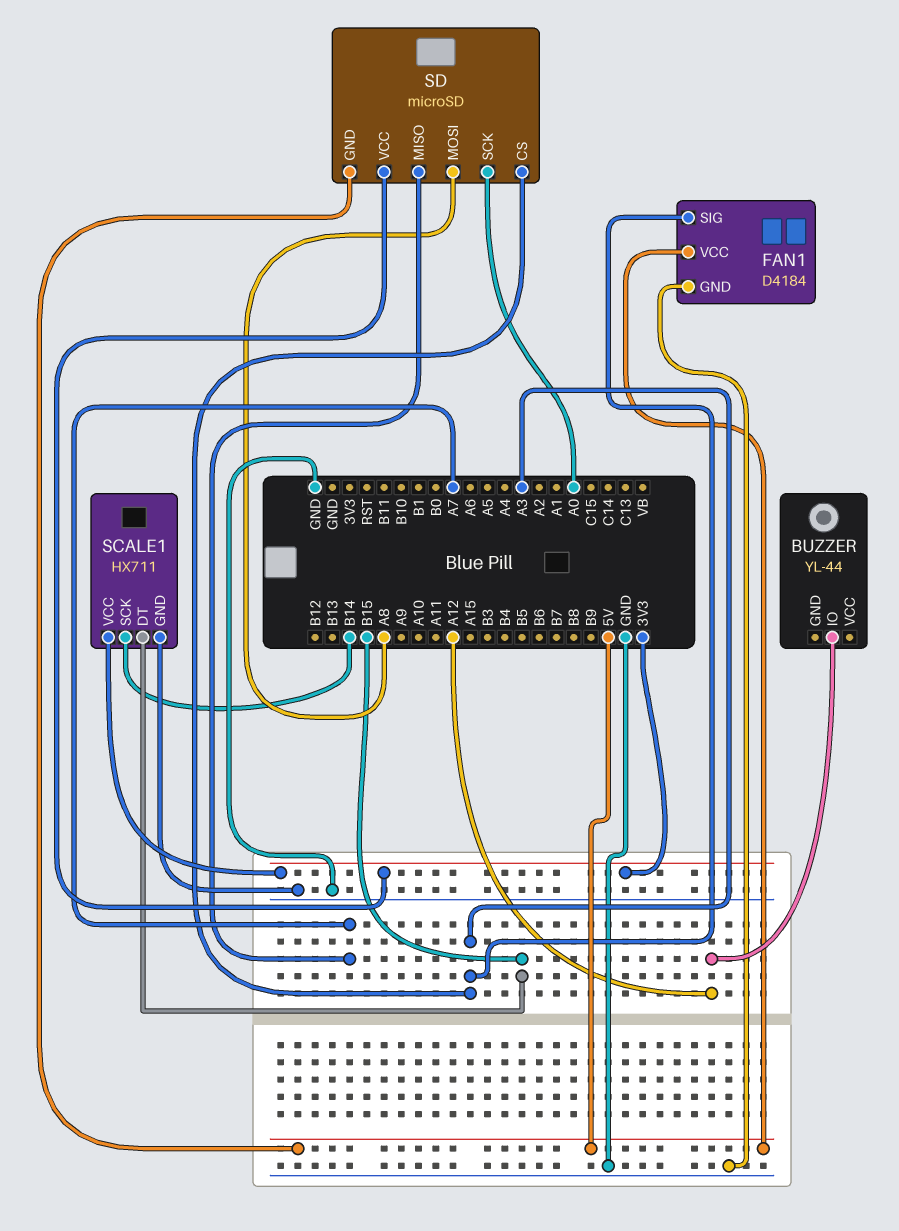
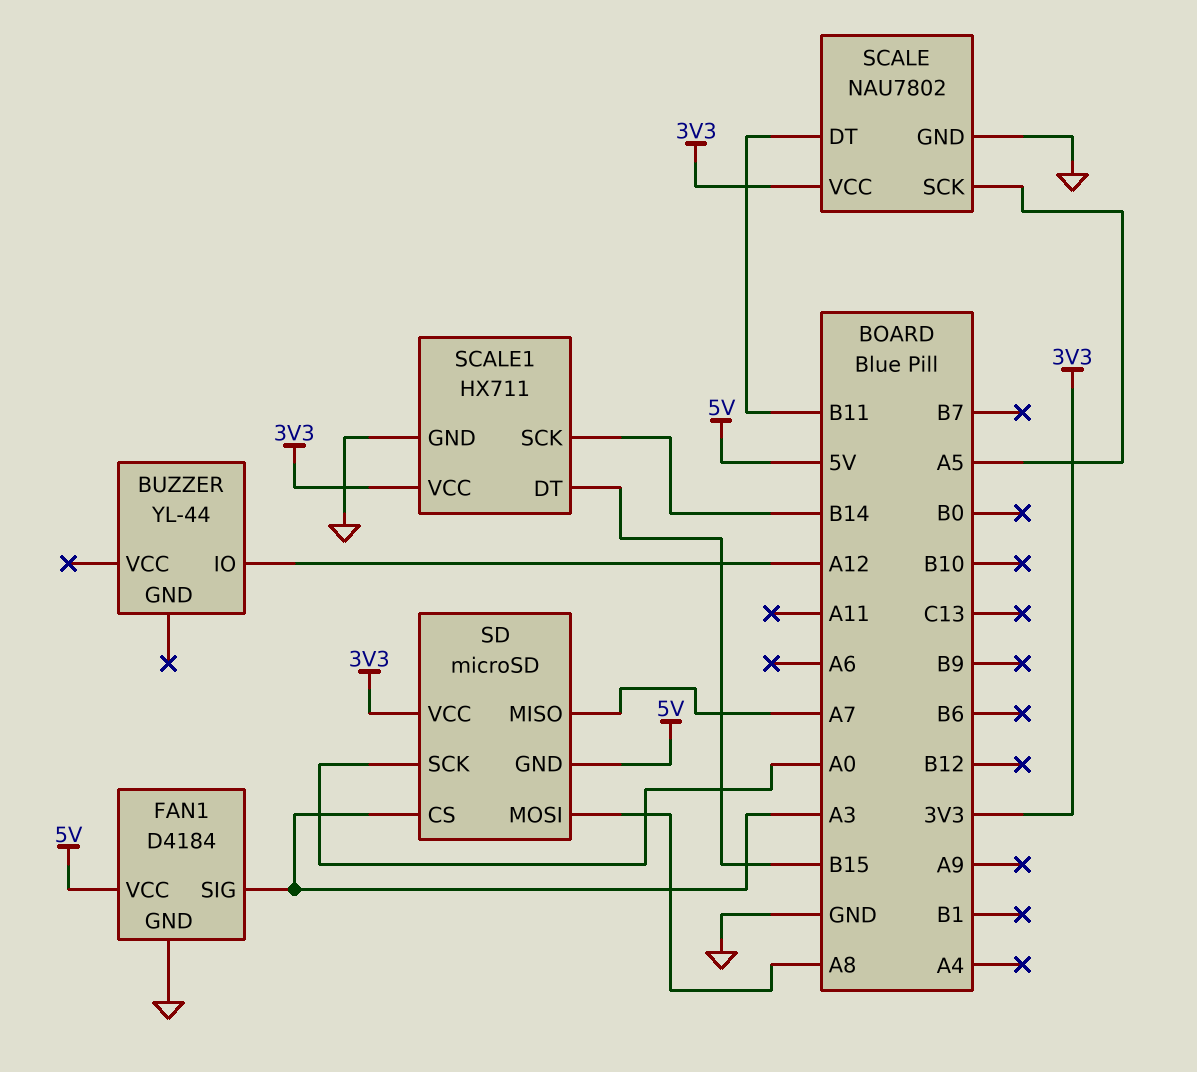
SCALE: none -> NAU7802
SCALE pin DT: none -> B11
SCALE pin GND: none -> GND
SCALE pin SCK: none -> A5
SCALE pin VCC: none -> 3V3

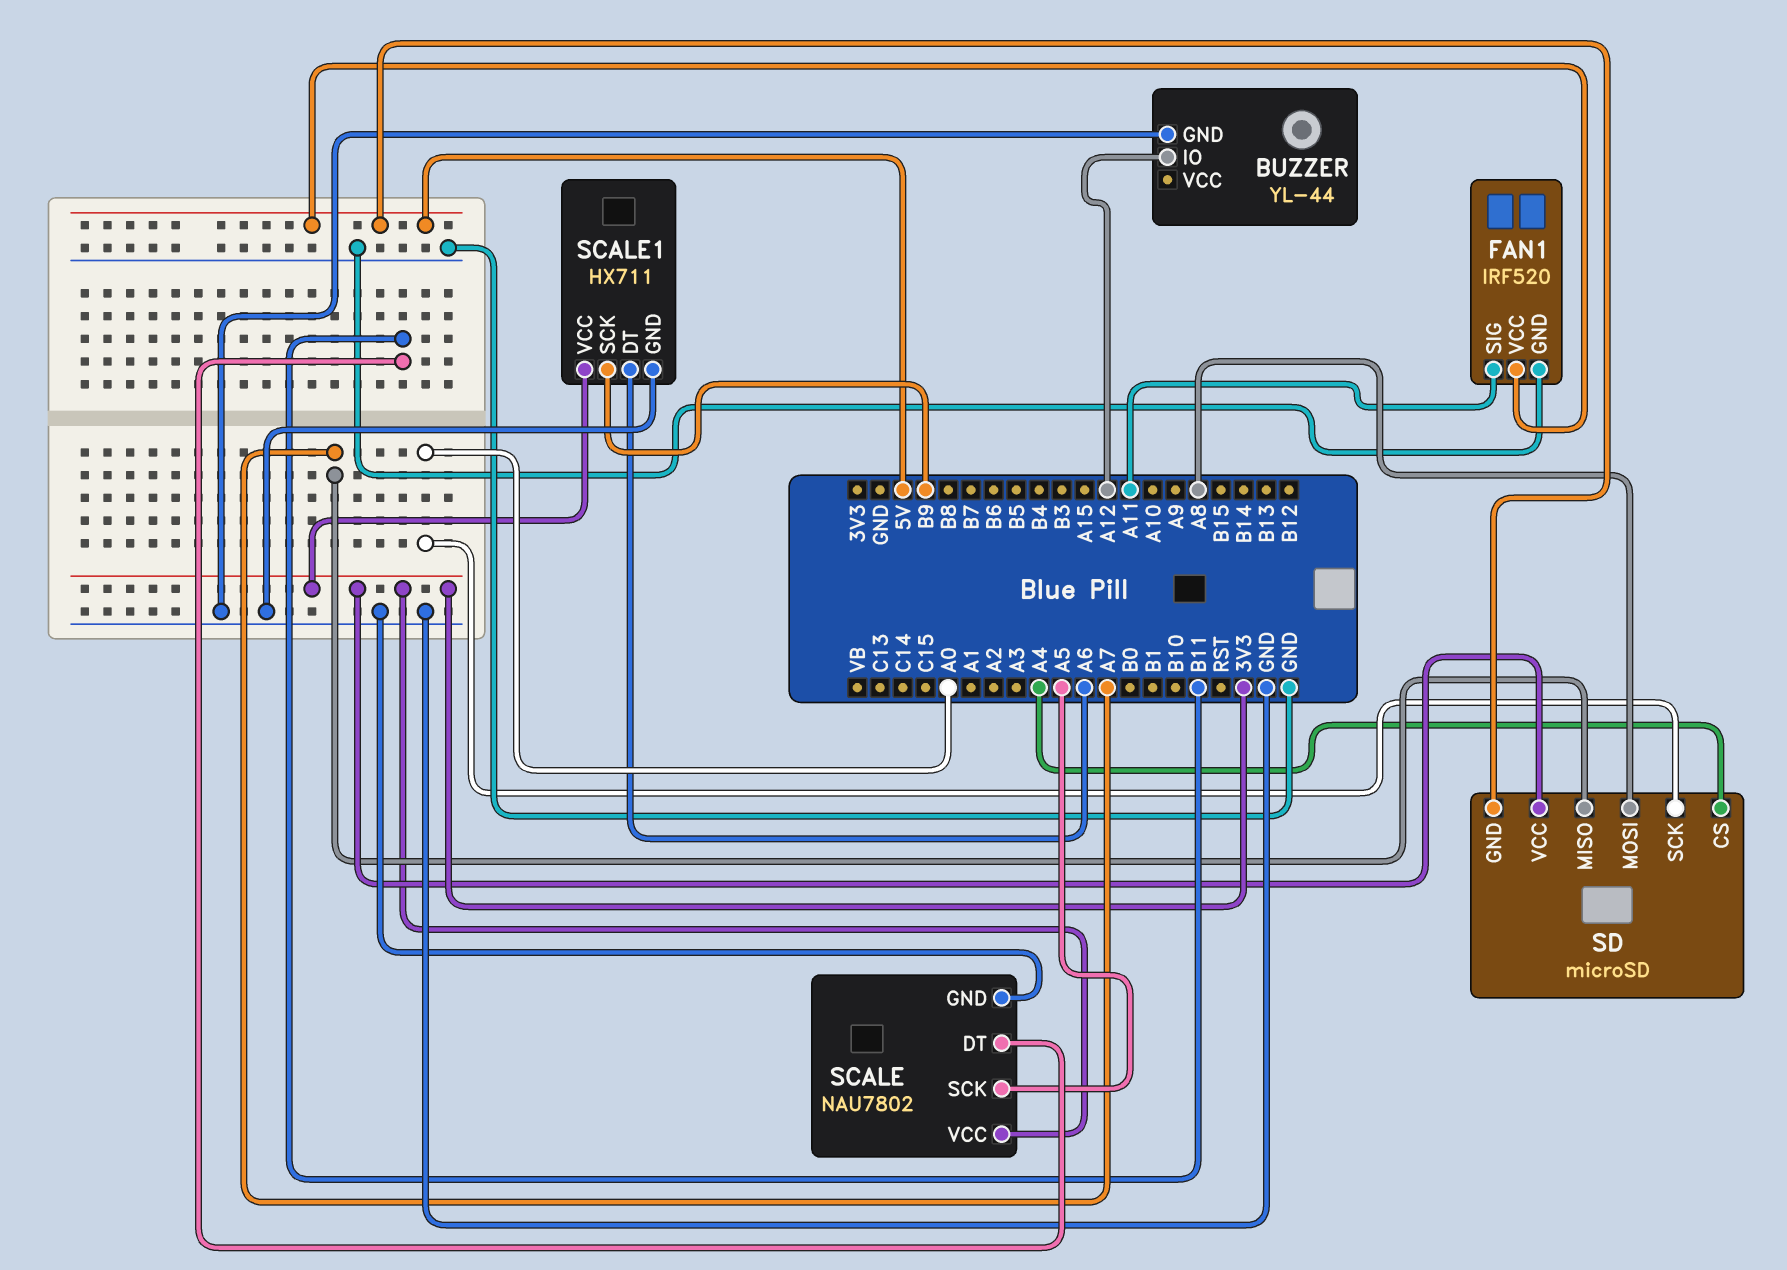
BUZZER pin GND: none -> GND
FAN1: D4184 -> IRF520
FAN1 pin SIG: A3 -> A11
SCALE1 pin DT: B15 -> A6
SCALE1 pin SCK: B14 -> B9
SD pin CS: A3 -> A4

